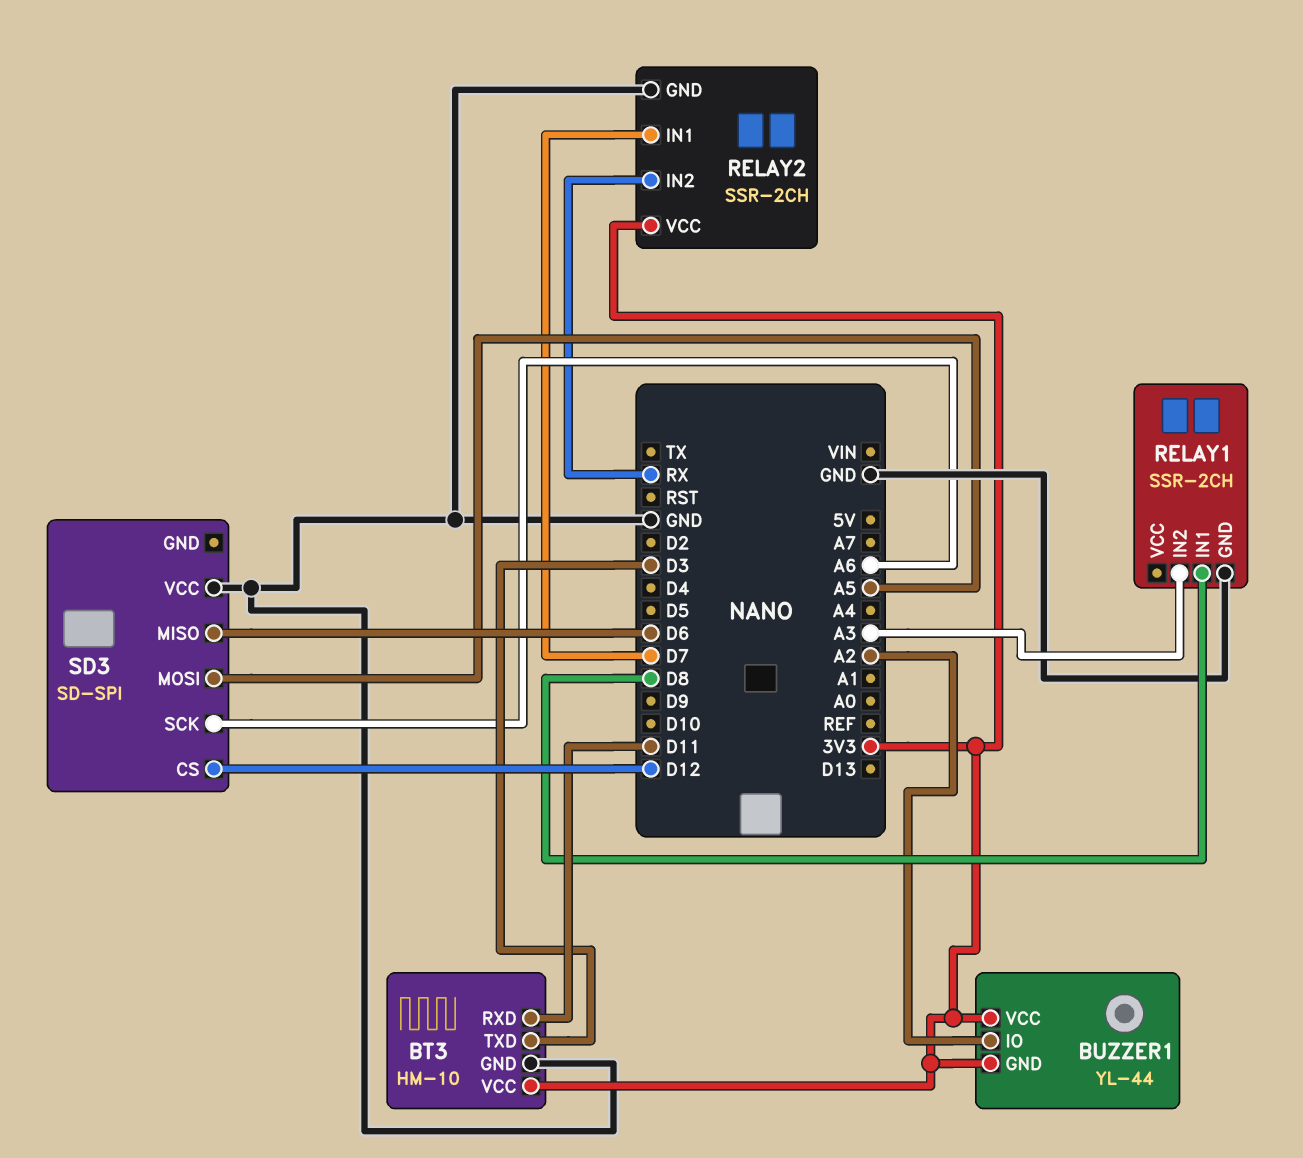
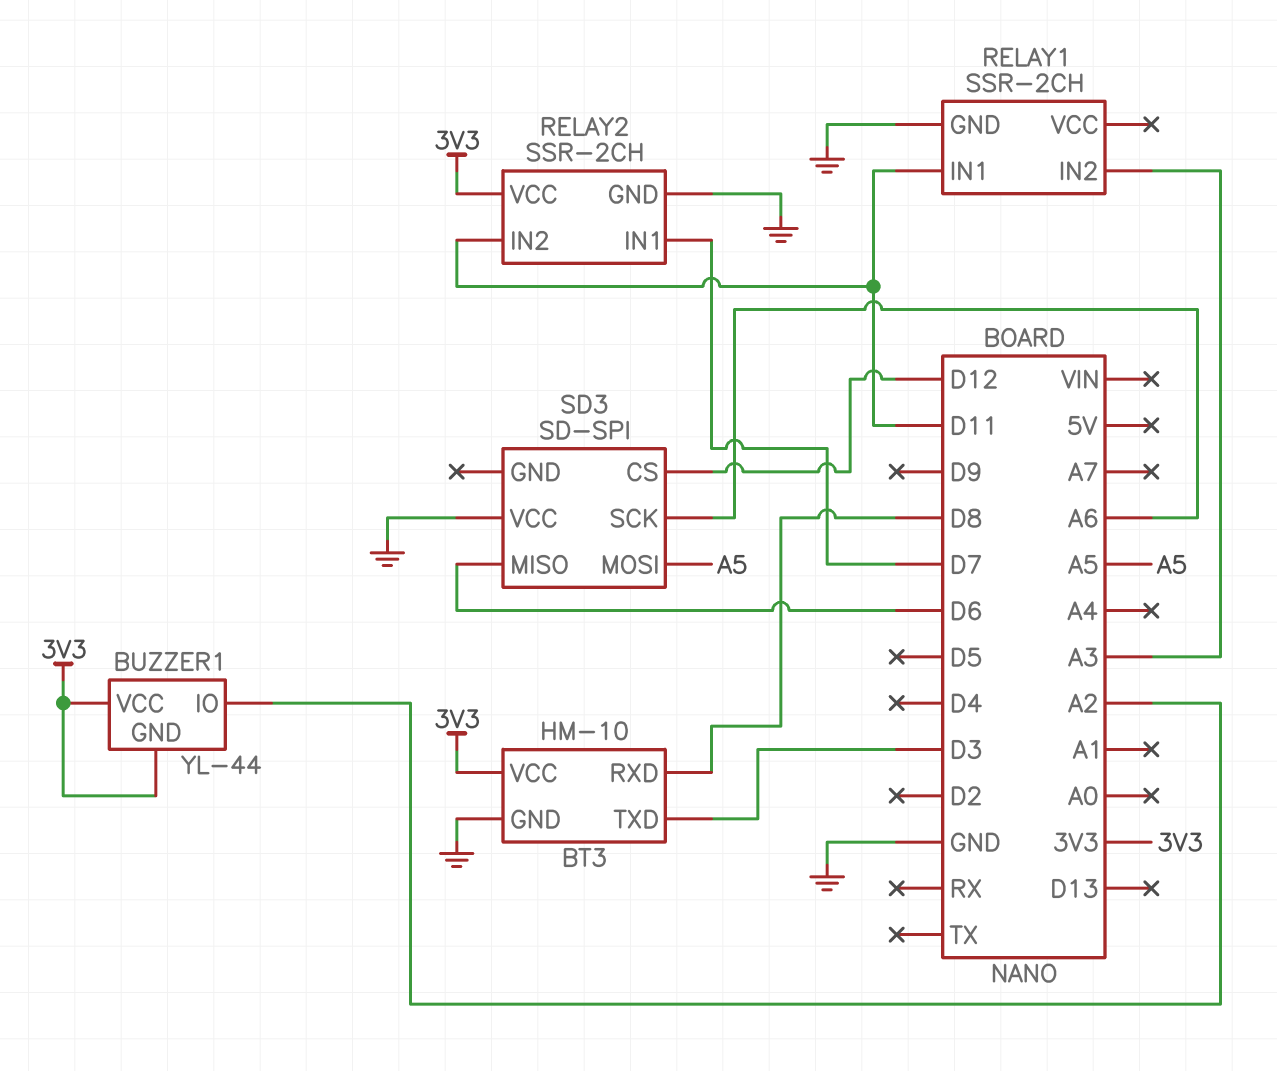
BT3 pin RXD: D11 -> D8
RELAY1 pin IN1: D8 -> D11
RELAY2 pin IN2: RX -> D11

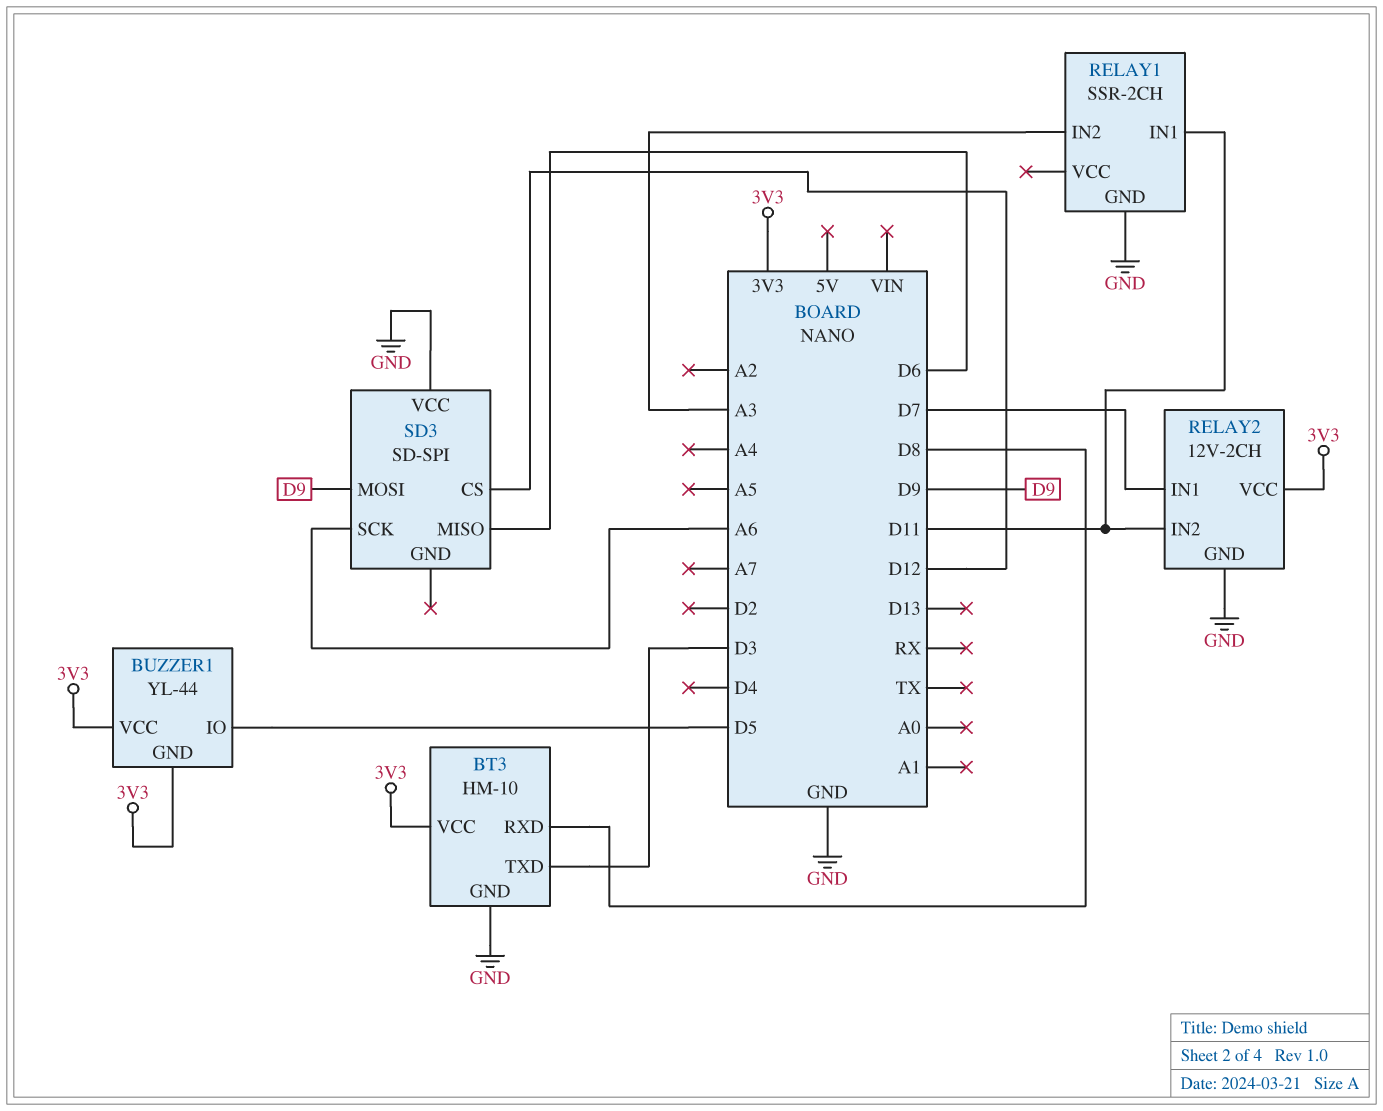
BUZZER1 pin IO: A2 -> D5
RELAY2: SSR-2CH -> 12V-2CH
SD3 pin MOSI: A5 -> D9

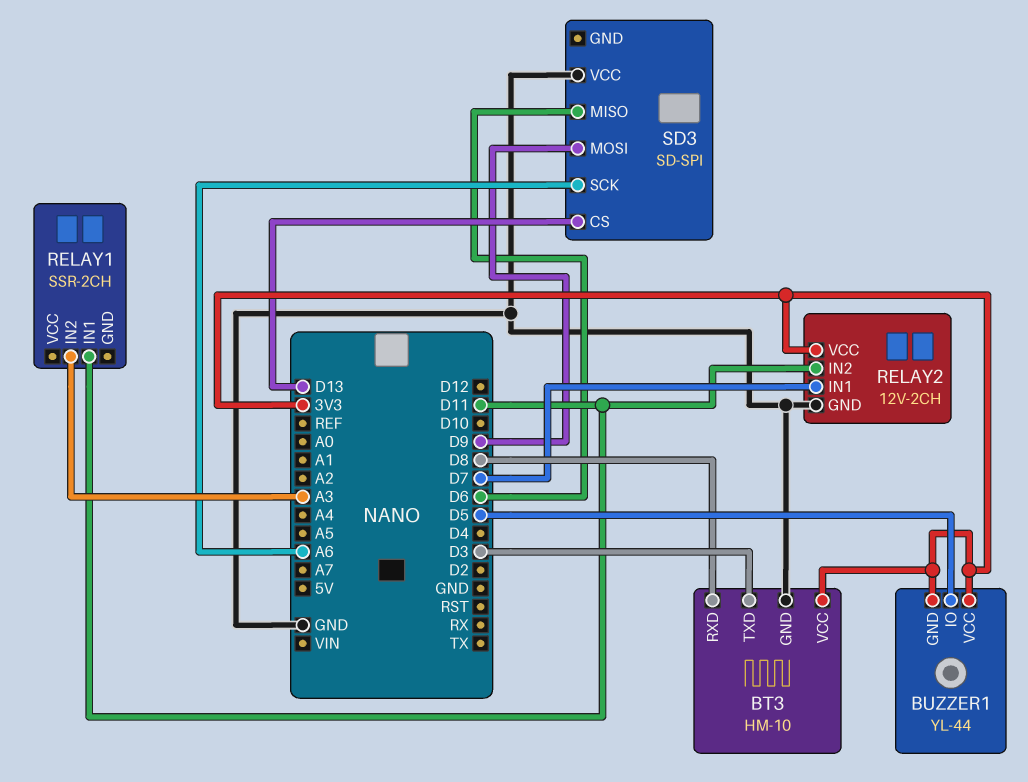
RELAY1 pin GND: GND -> none
SD3 pin CS: D12 -> D13

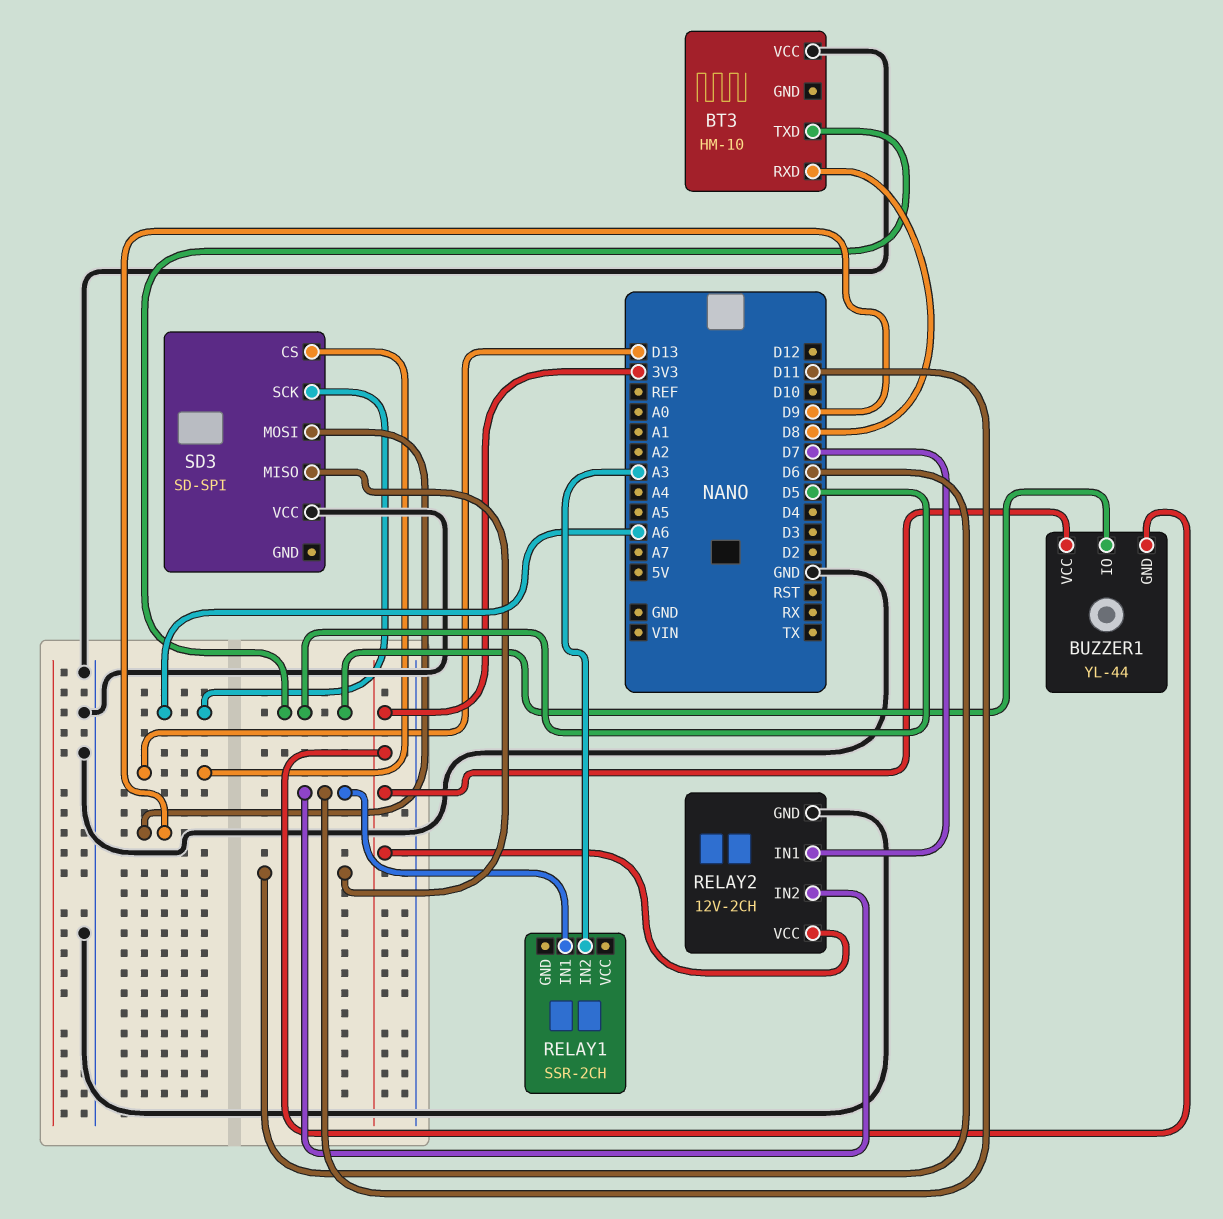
BT3 pin GND: GND -> none
BT3 pin TXD: D3 -> D5
BT3 pin VCC: 3V3 -> GND

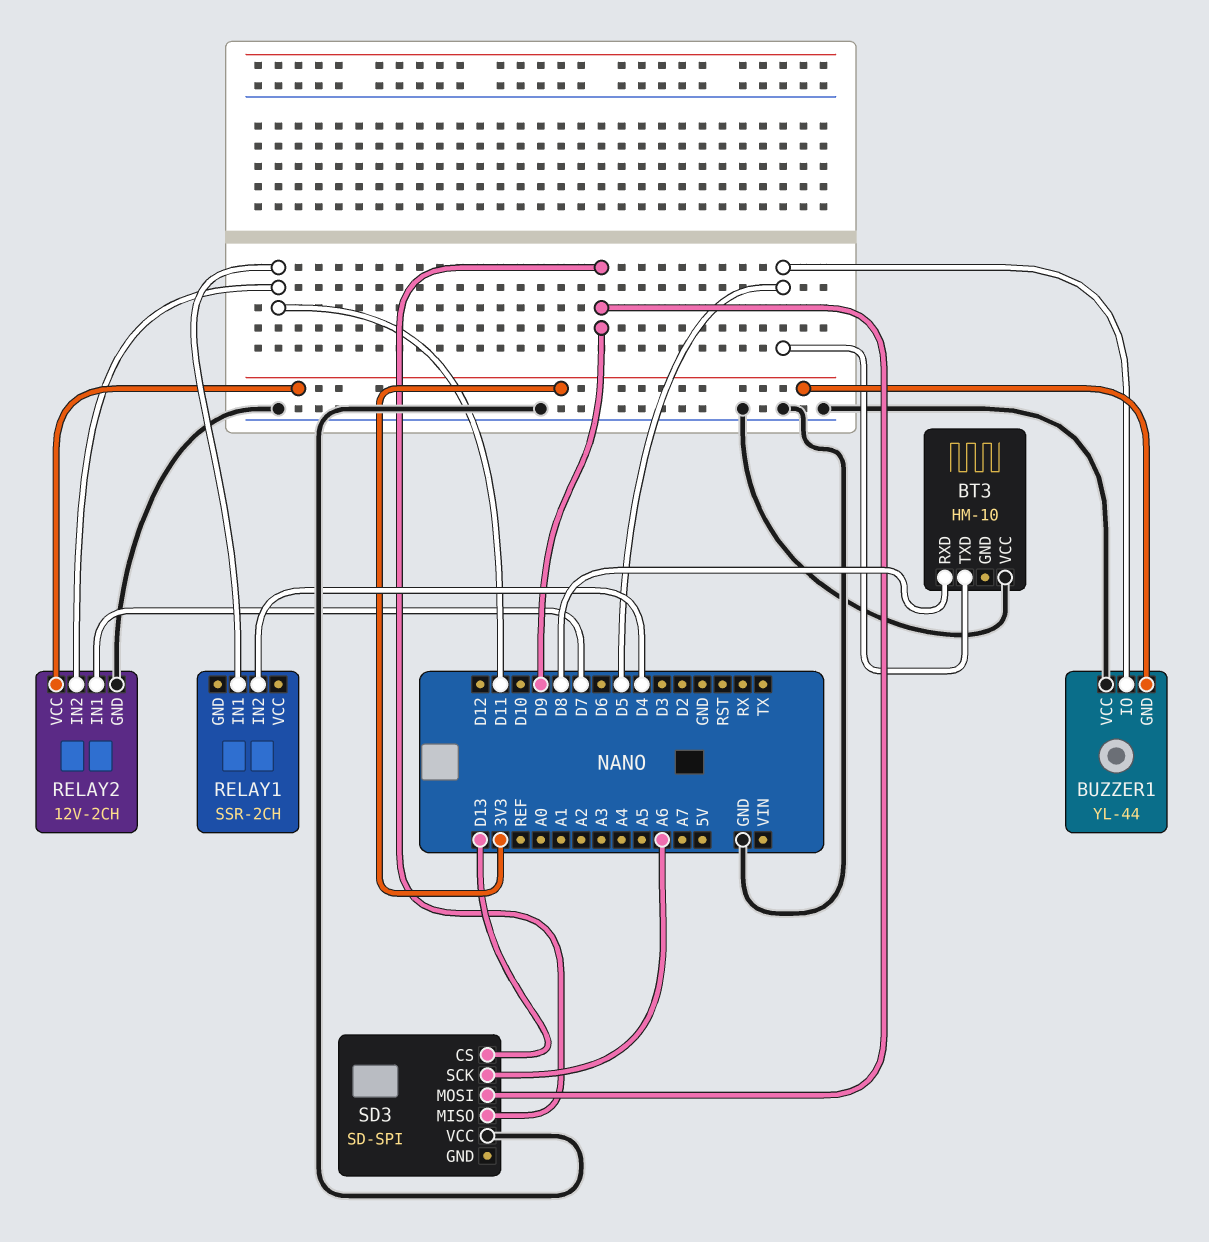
BUZZER1 pin VCC: 3V3 -> GND
RELAY1 pin IN2: A3 -> D4
SD3 pin MISO: D6 -> D9

